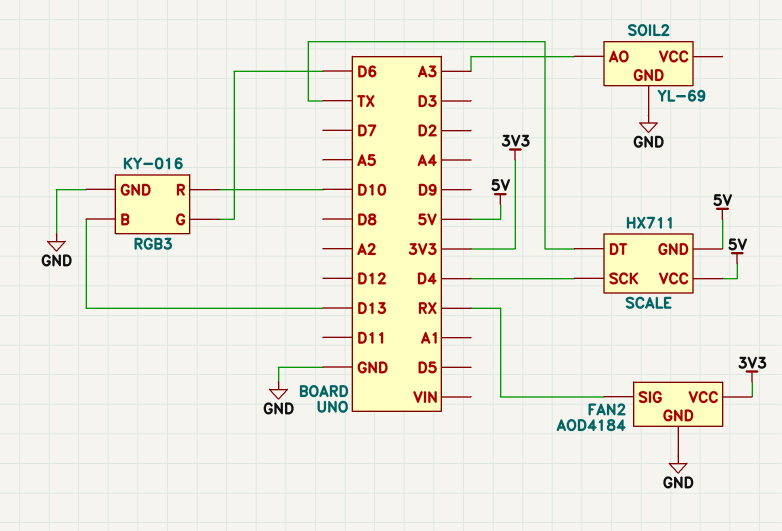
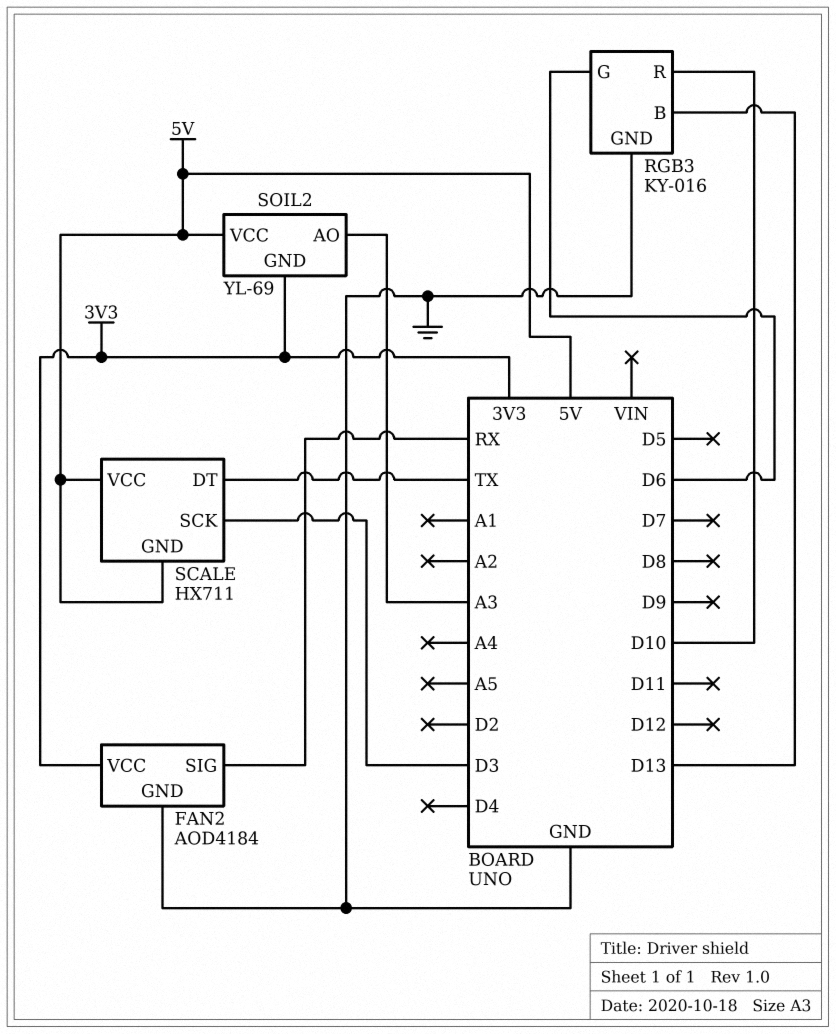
SCALE pin SCK: D4 -> D3
SOIL2 pin GND: GND -> 3V3
SOIL2 pin VCC: none -> 5V

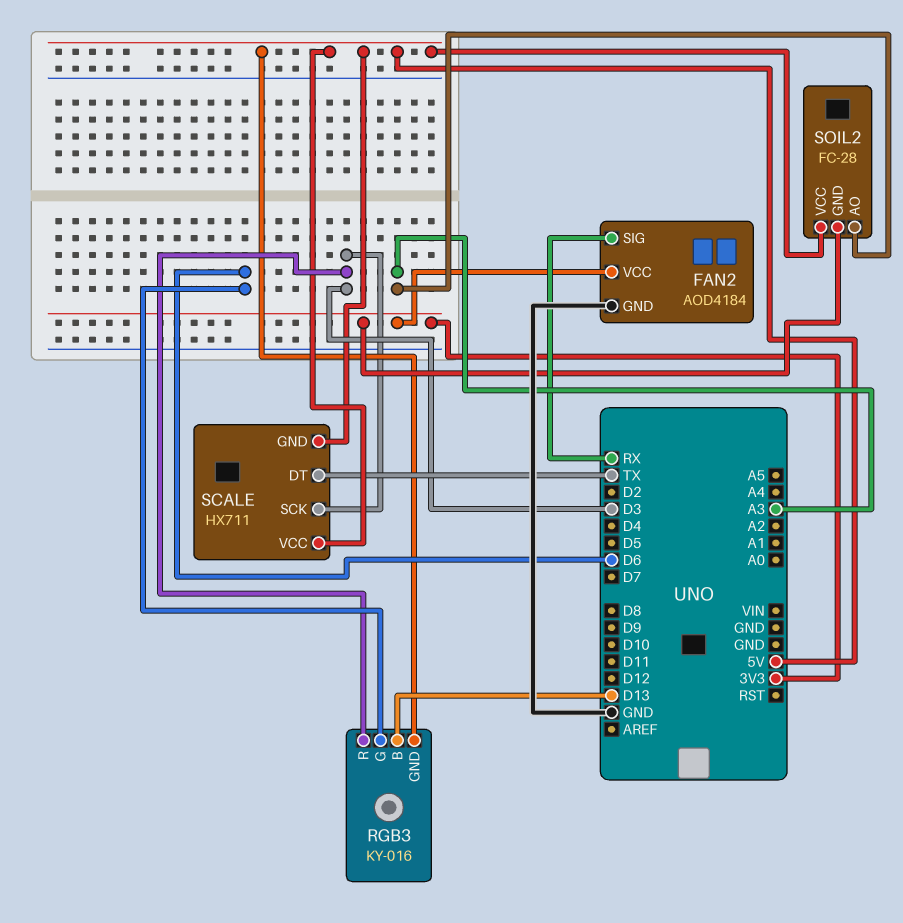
RGB3 pin GND: GND -> 5V
RGB3 pin R: D10 -> D3
SOIL2: YL-69 -> FC-28

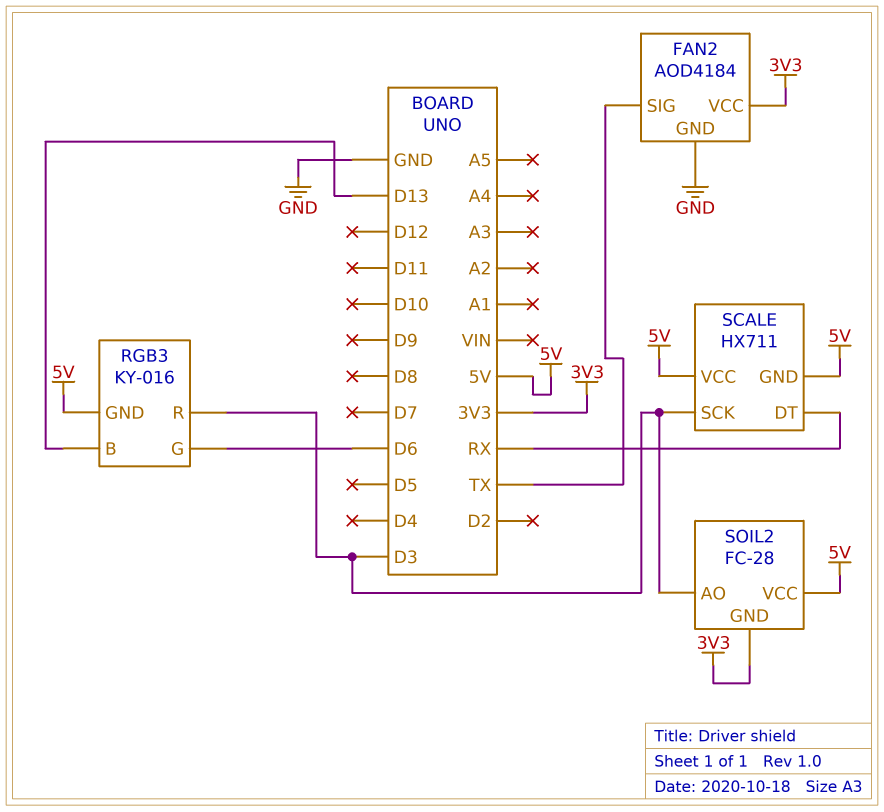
FAN2 pin SIG: RX -> TX
SCALE pin DT: TX -> RX
SOIL2 pin AO: A3 -> D3

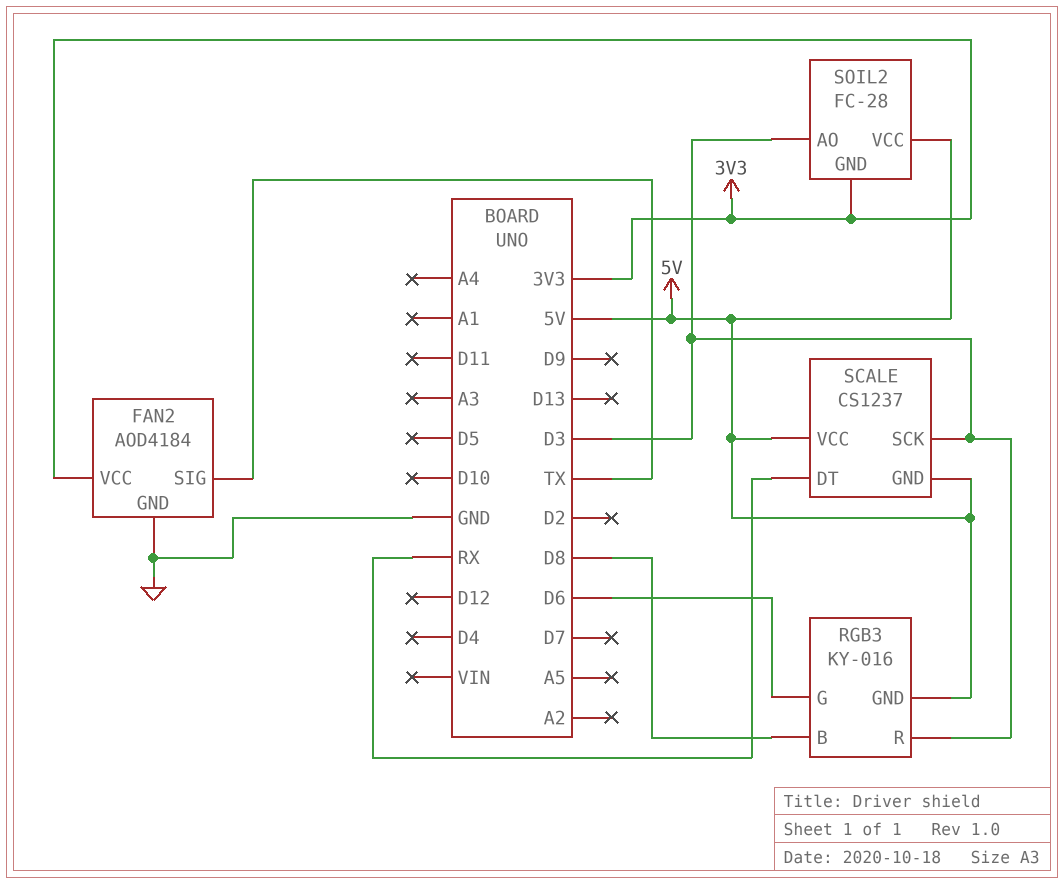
RGB3 pin B: D13 -> D8
SCALE: HX711 -> CS1237

